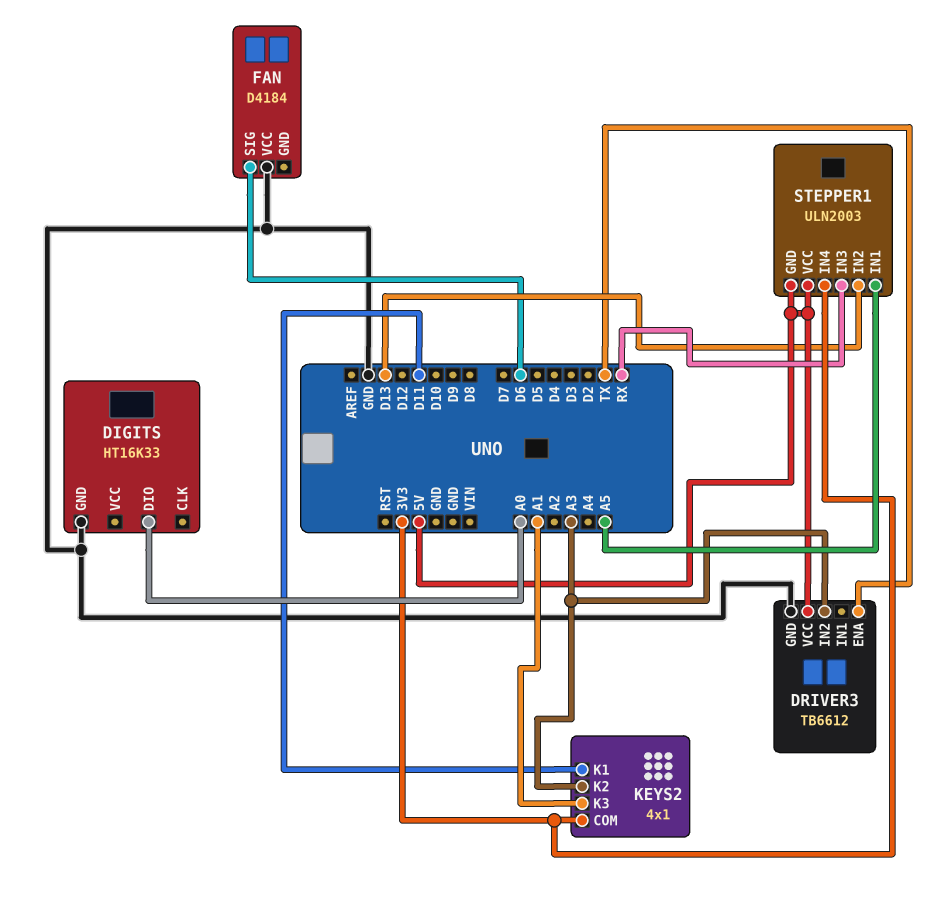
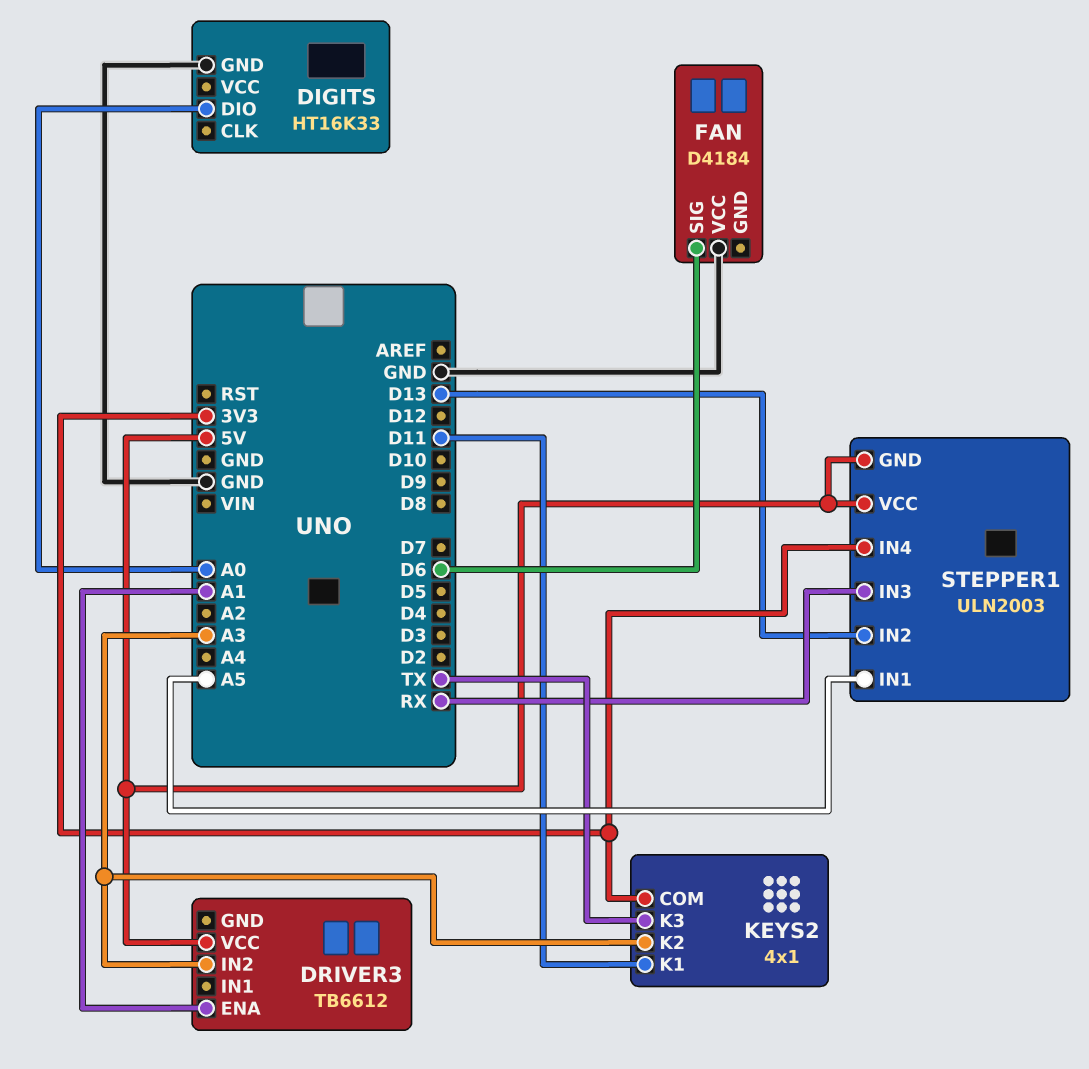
DRIVER3 pin ENA: TX -> A1
DRIVER3 pin GND: GND -> none
KEYS2 pin K3: A1 -> TX

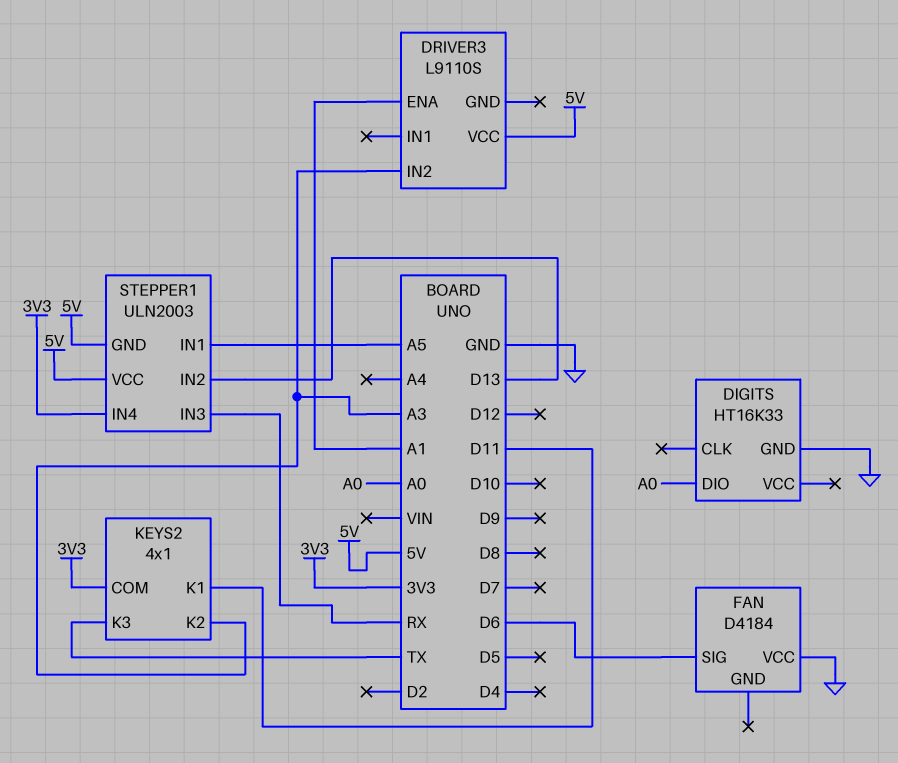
DRIVER3: TB6612 -> L9110S

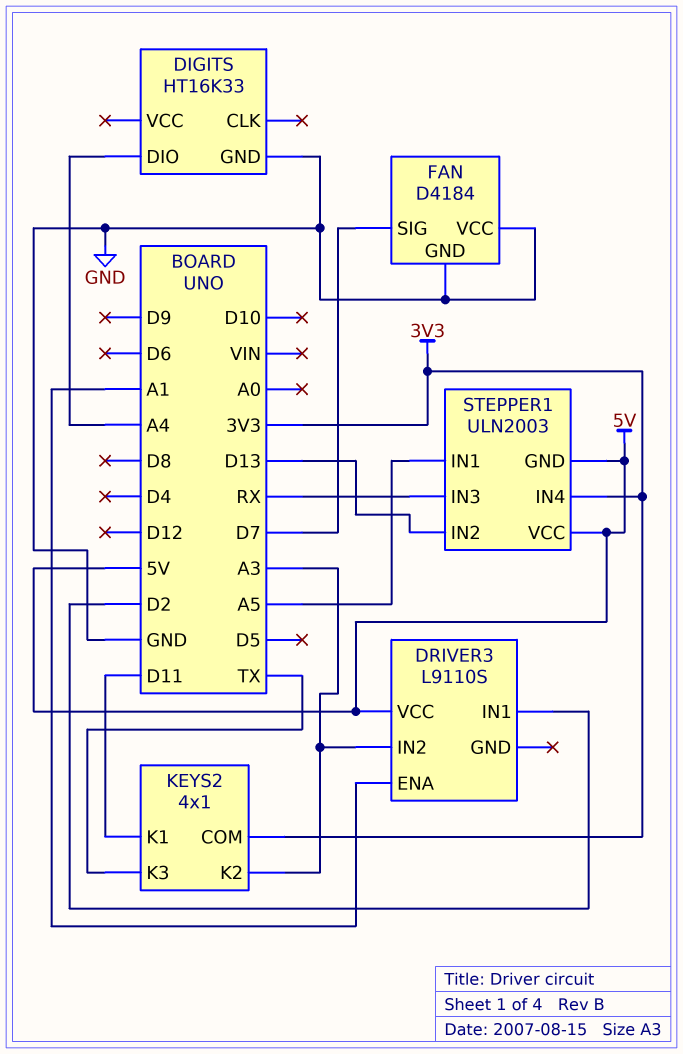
DIGITS pin DIO: A0 -> A4
DRIVER3 pin IN1: none -> D2
FAN pin GND: none -> GND
FAN pin SIG: D6 -> D7

